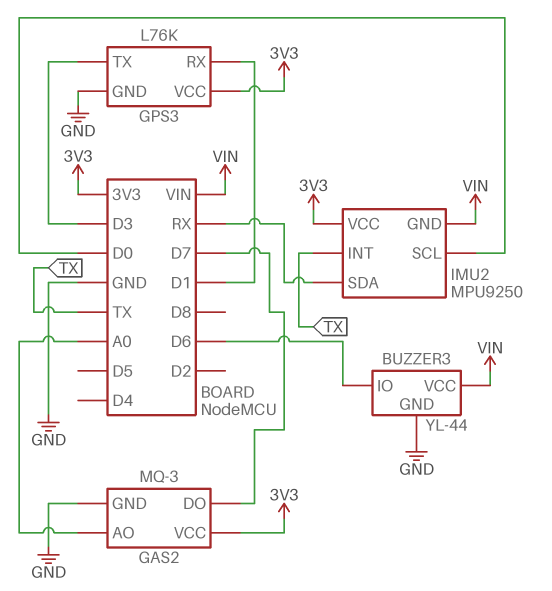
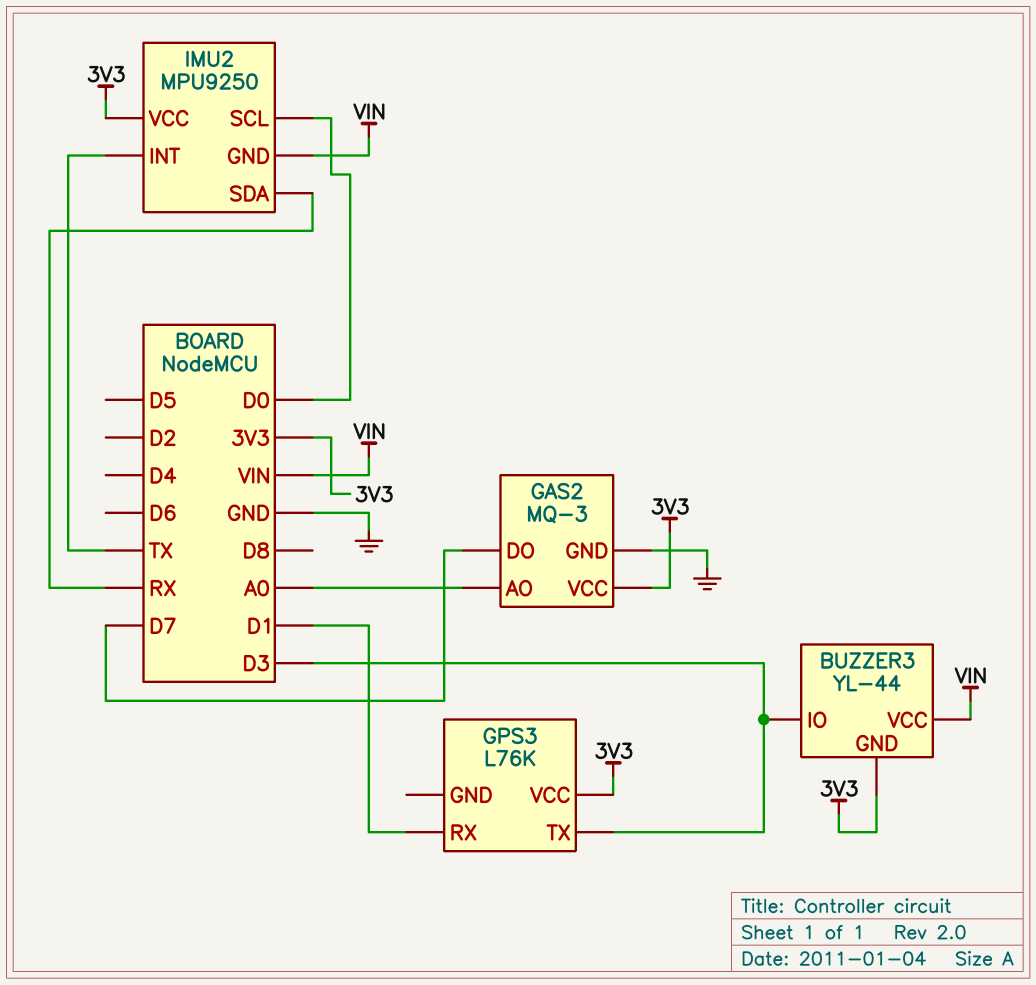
BUZZER3 pin GND: GND -> 3V3
BUZZER3 pin IO: D6 -> D3
GPS3 pin GND: GND -> none

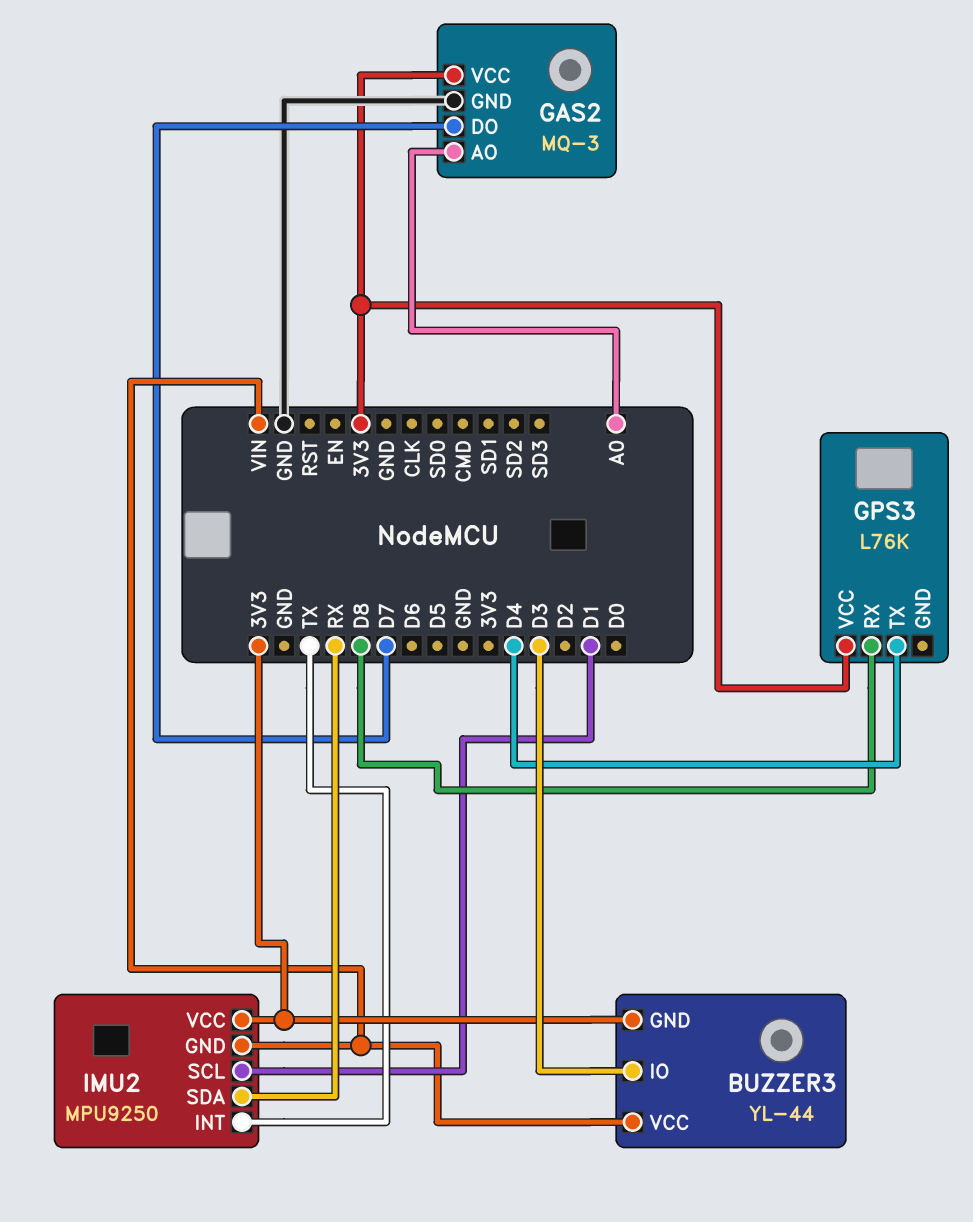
GPS3 pin RX: D1 -> D8
GPS3 pin TX: D3 -> D4
IMU2 pin SCL: D0 -> D1

